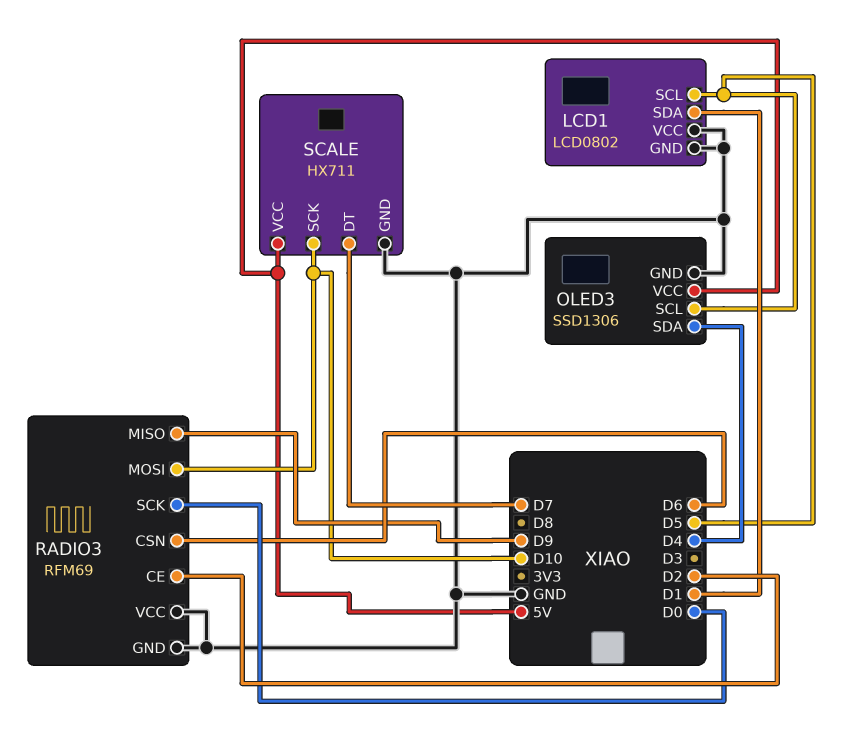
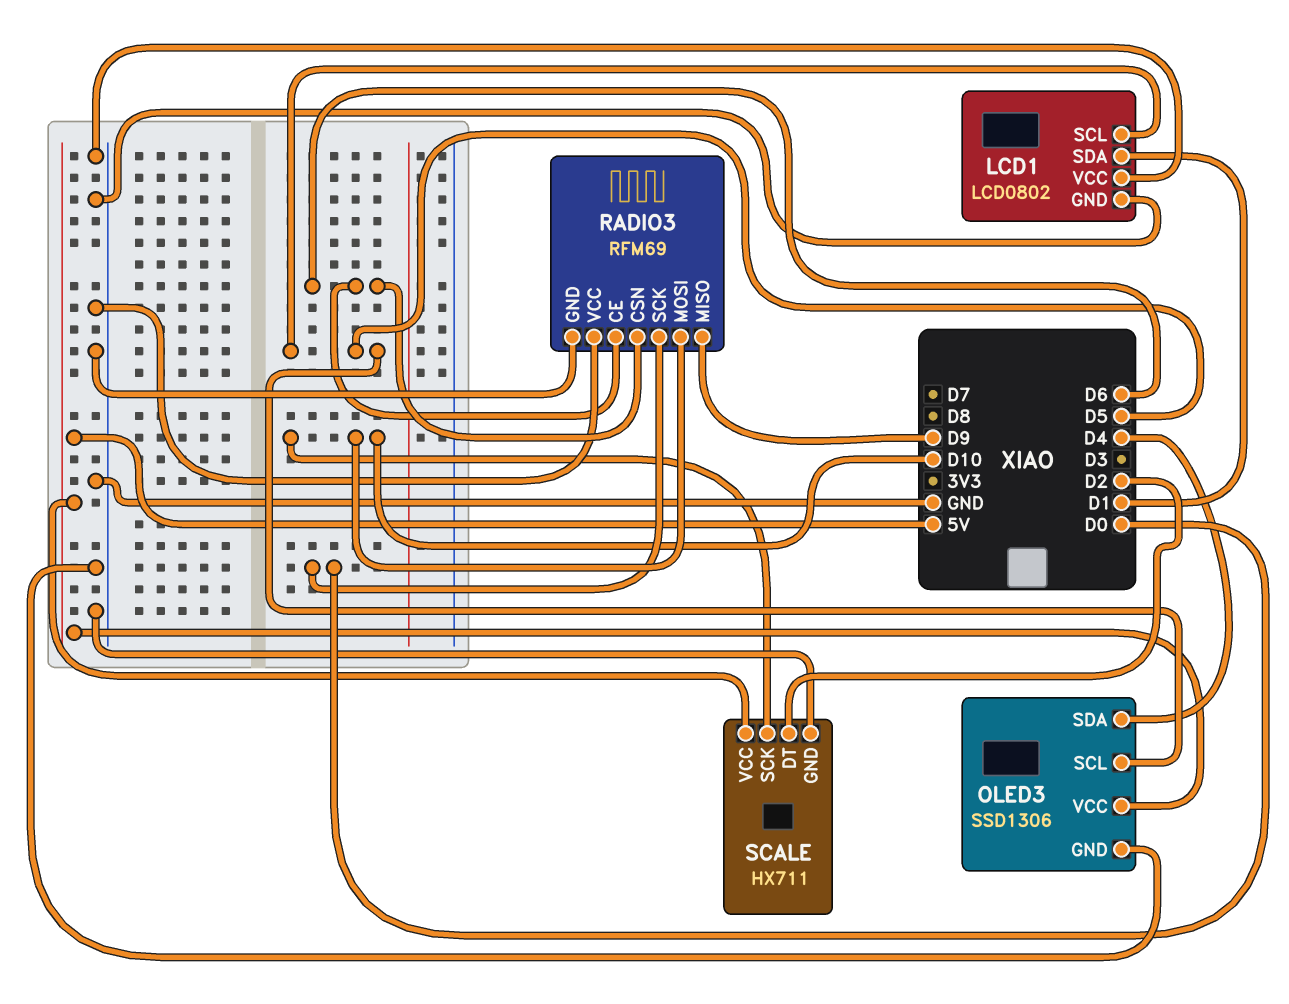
RADIO3 pin CE: D2 -> D6
SCALE pin DT: D7 -> D2

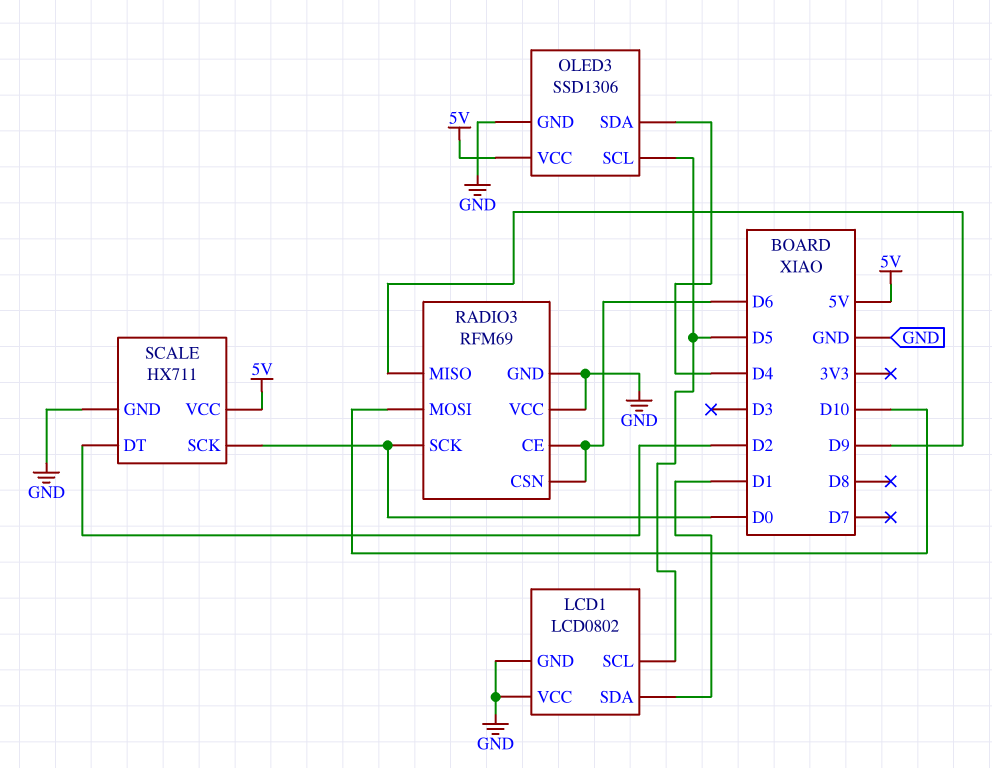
SCALE pin SCK: D10 -> D0

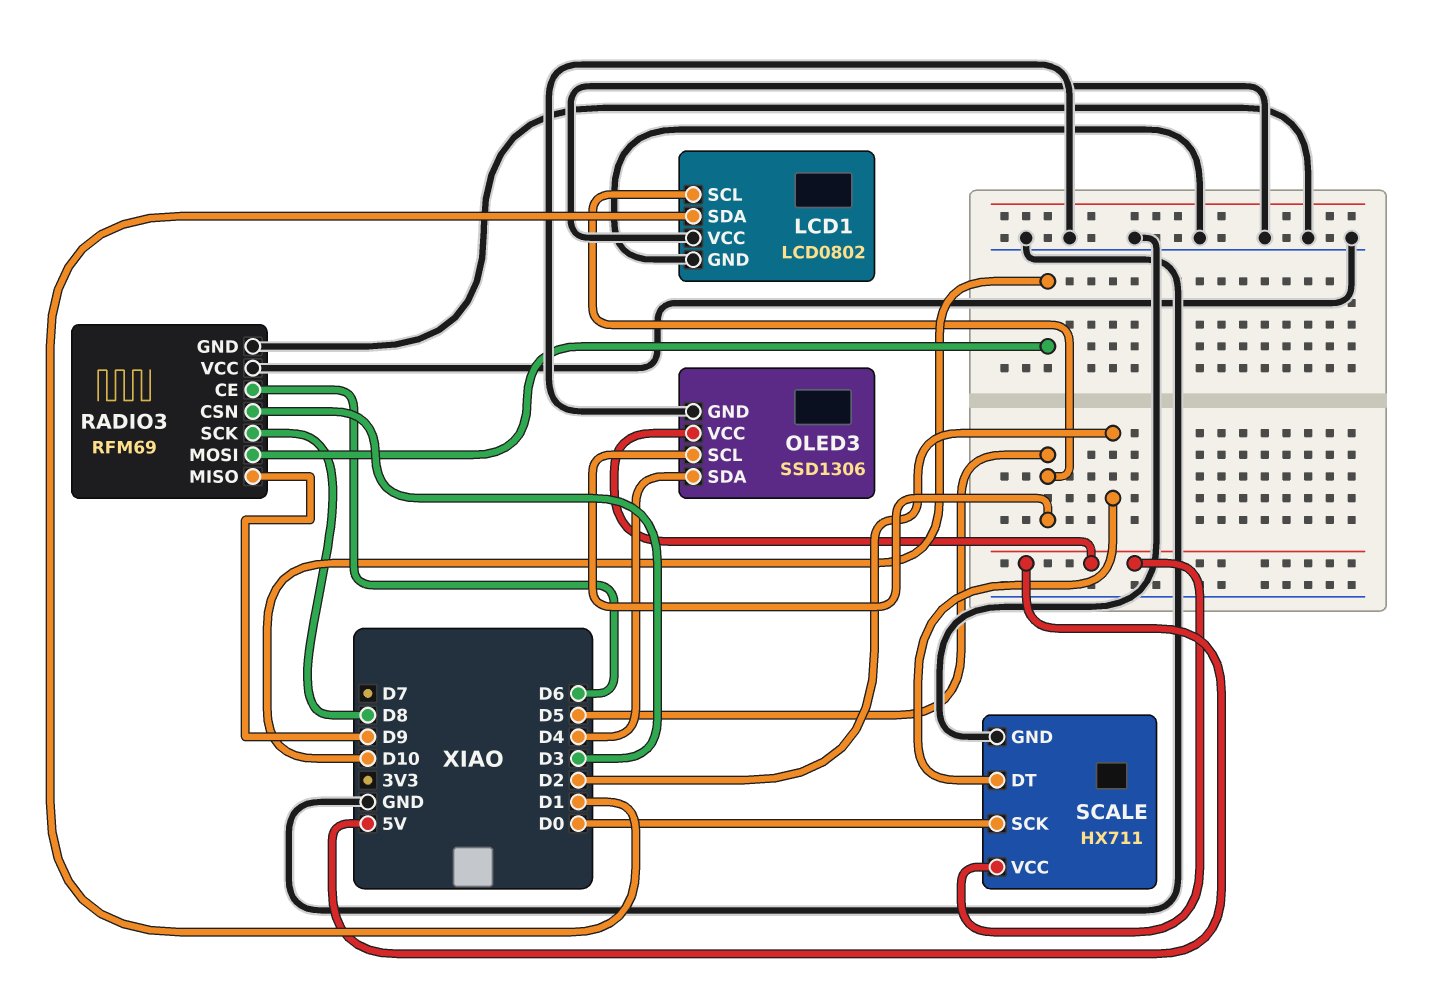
RADIO3 pin CSN: D6 -> D3
RADIO3 pin SCK: D0 -> D8

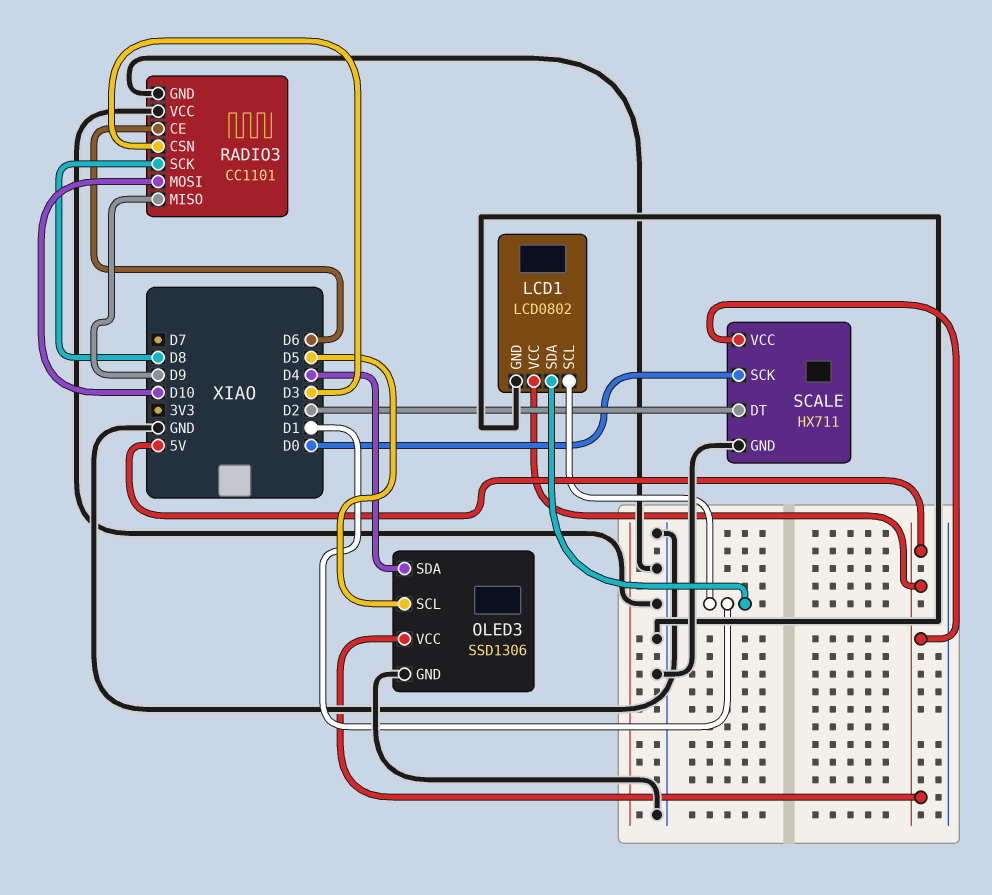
LCD1 pin SCL: D5 -> D1
LCD1 pin VCC: GND -> 5V
RADIO3: RFM69 -> CC1101

